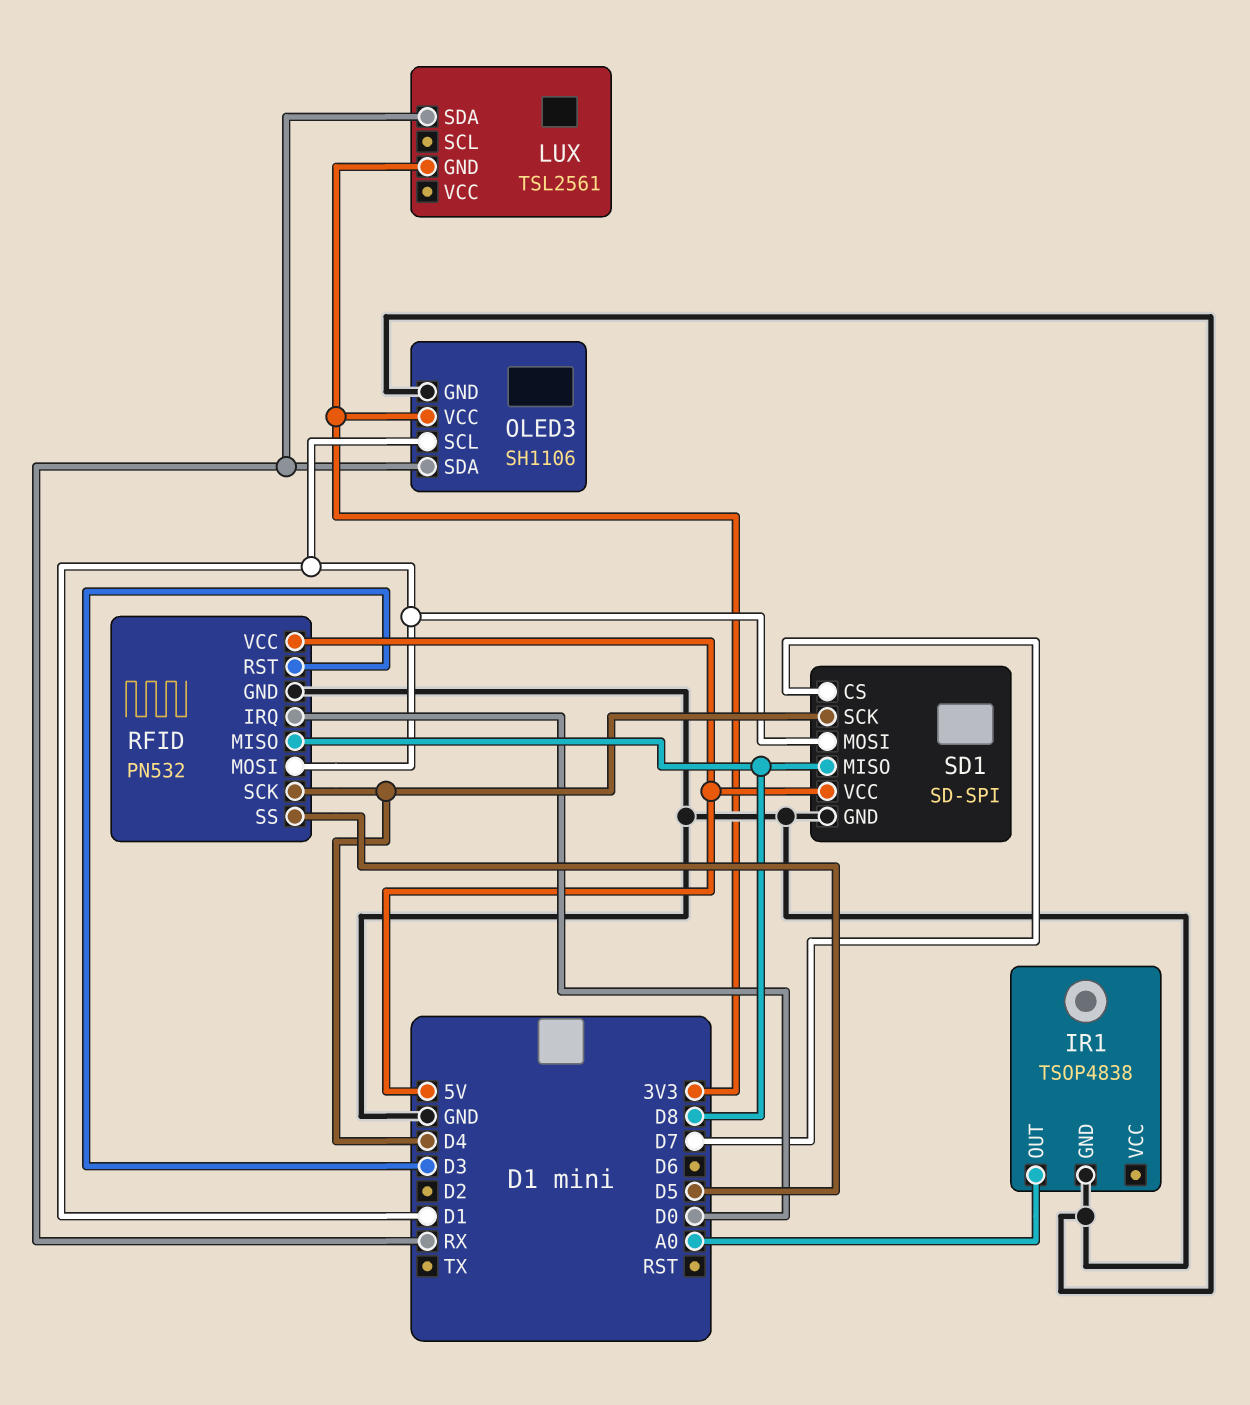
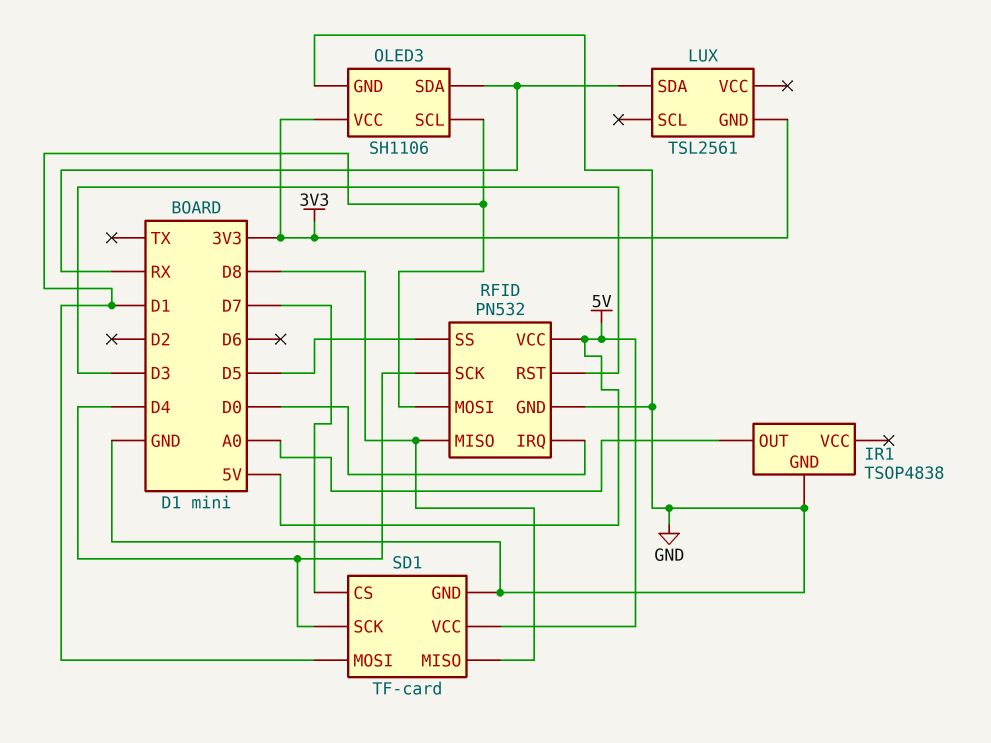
SD1: SD-SPI -> TF-card

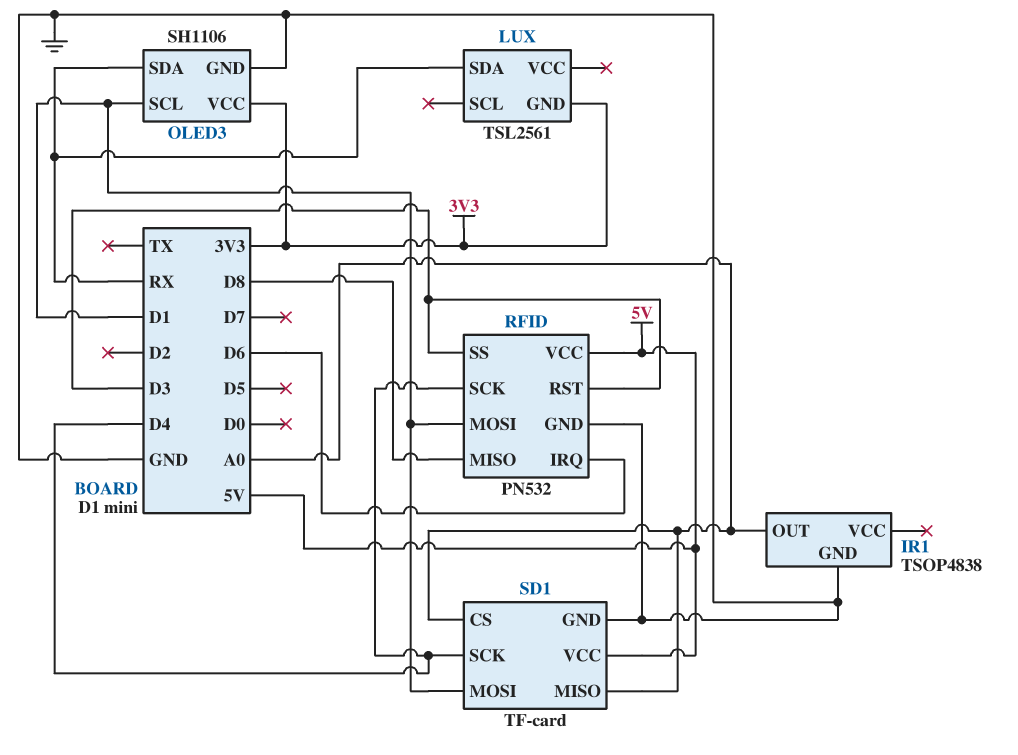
RFID pin IRQ: D0 -> D6
RFID pin SS: D5 -> D3
SD1 pin CS: D7 -> A0
SD1 pin MISO: D8 -> A0

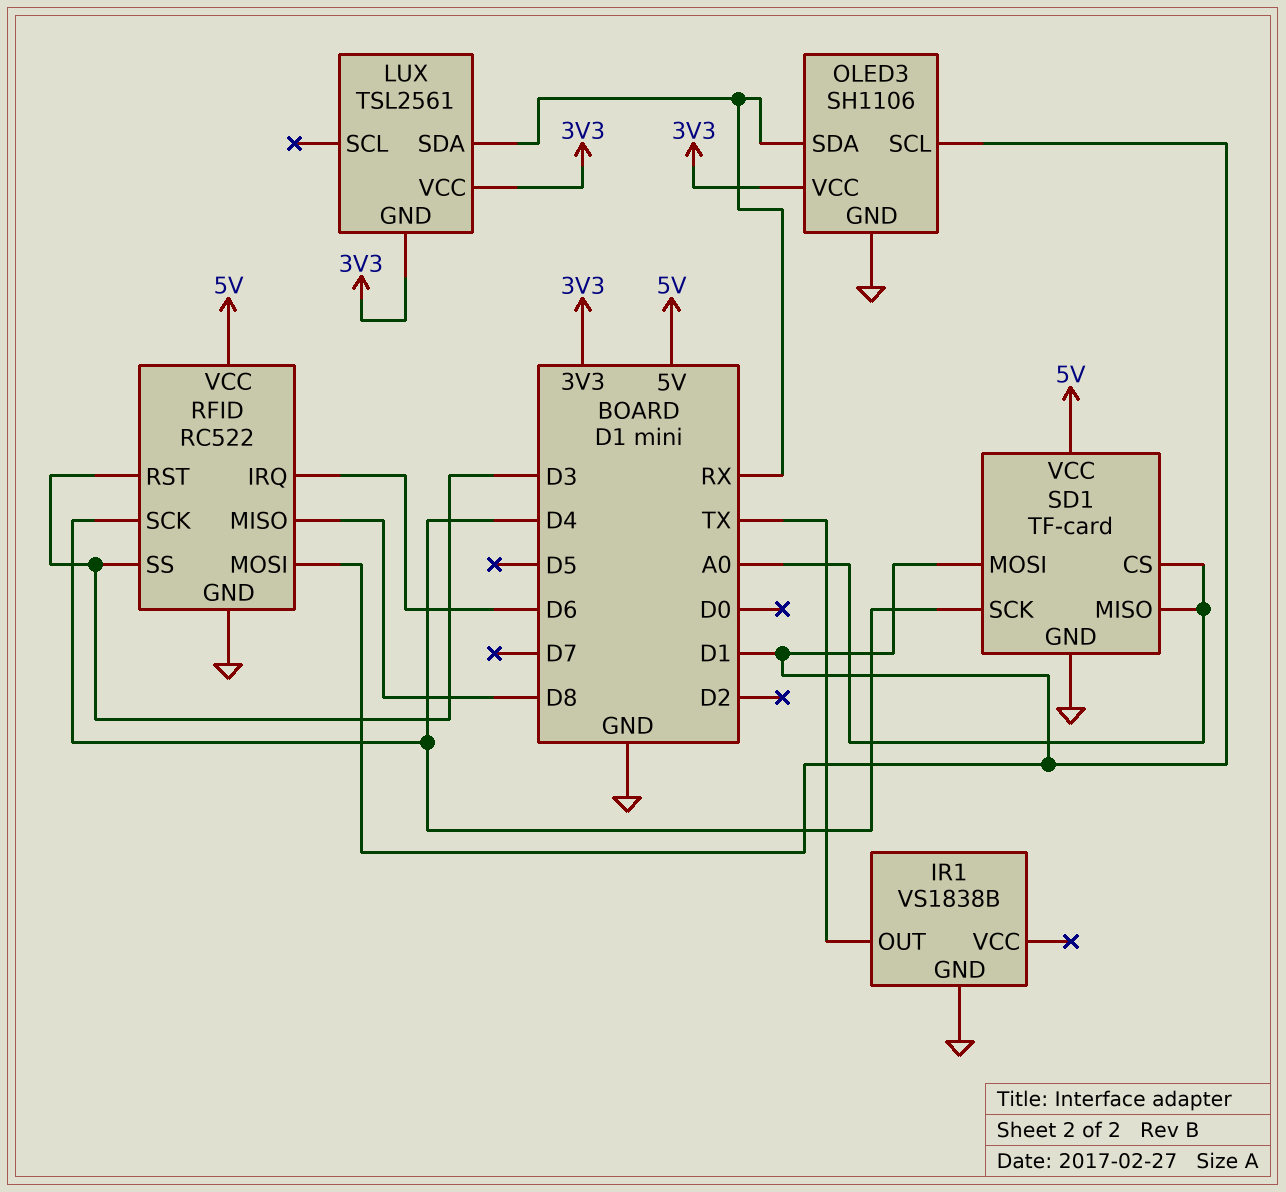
IR1: TSOP4838 -> VS1838B
IR1 pin OUT: A0 -> TX
LUX pin VCC: none -> 3V3
RFID: PN532 -> RC522

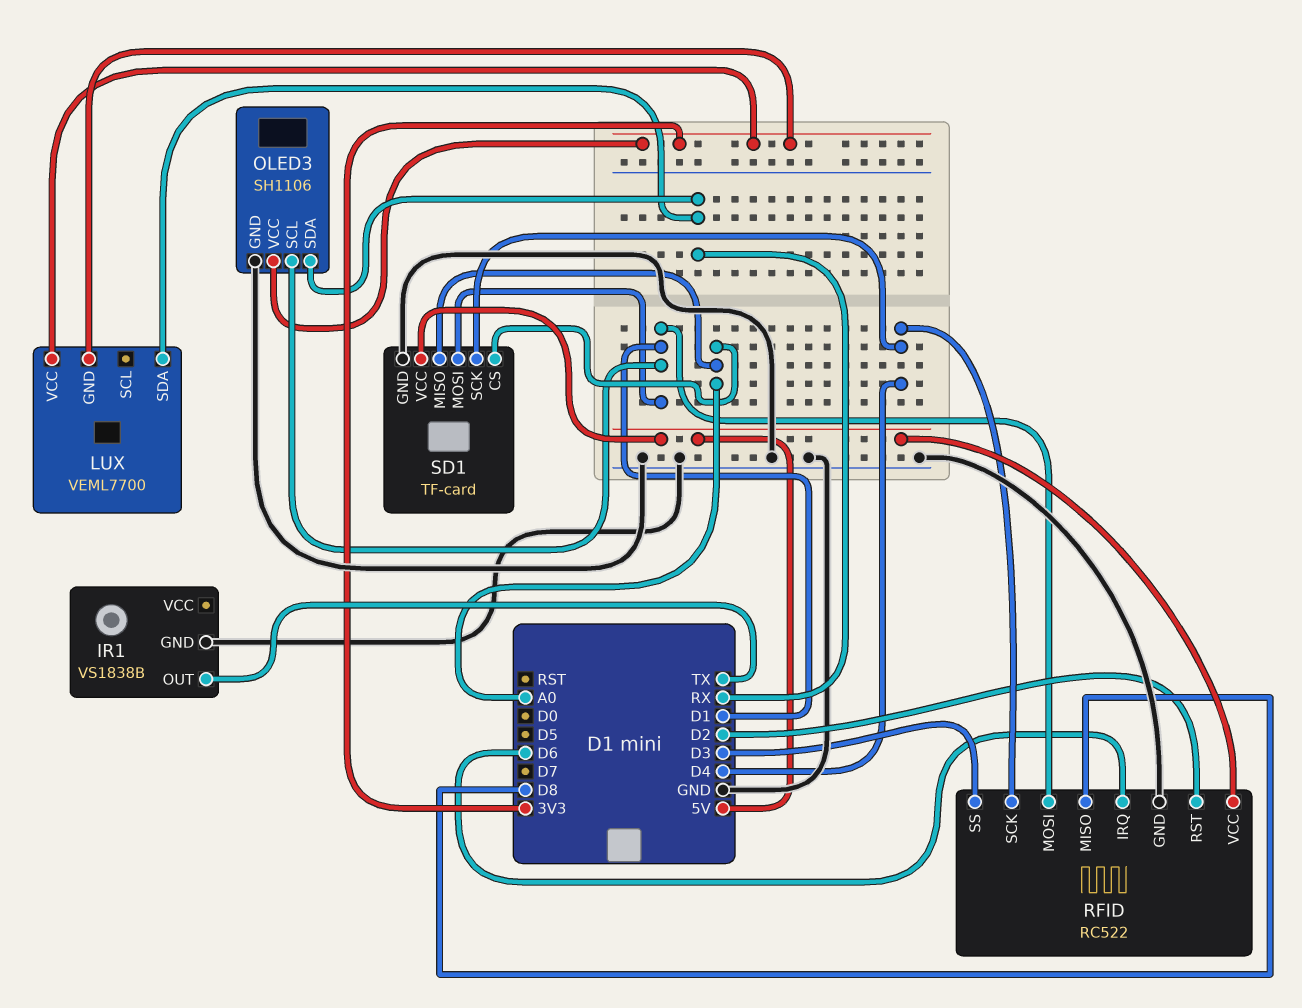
LUX: TSL2561 -> VEML7700
RFID pin RST: D3 -> D2

